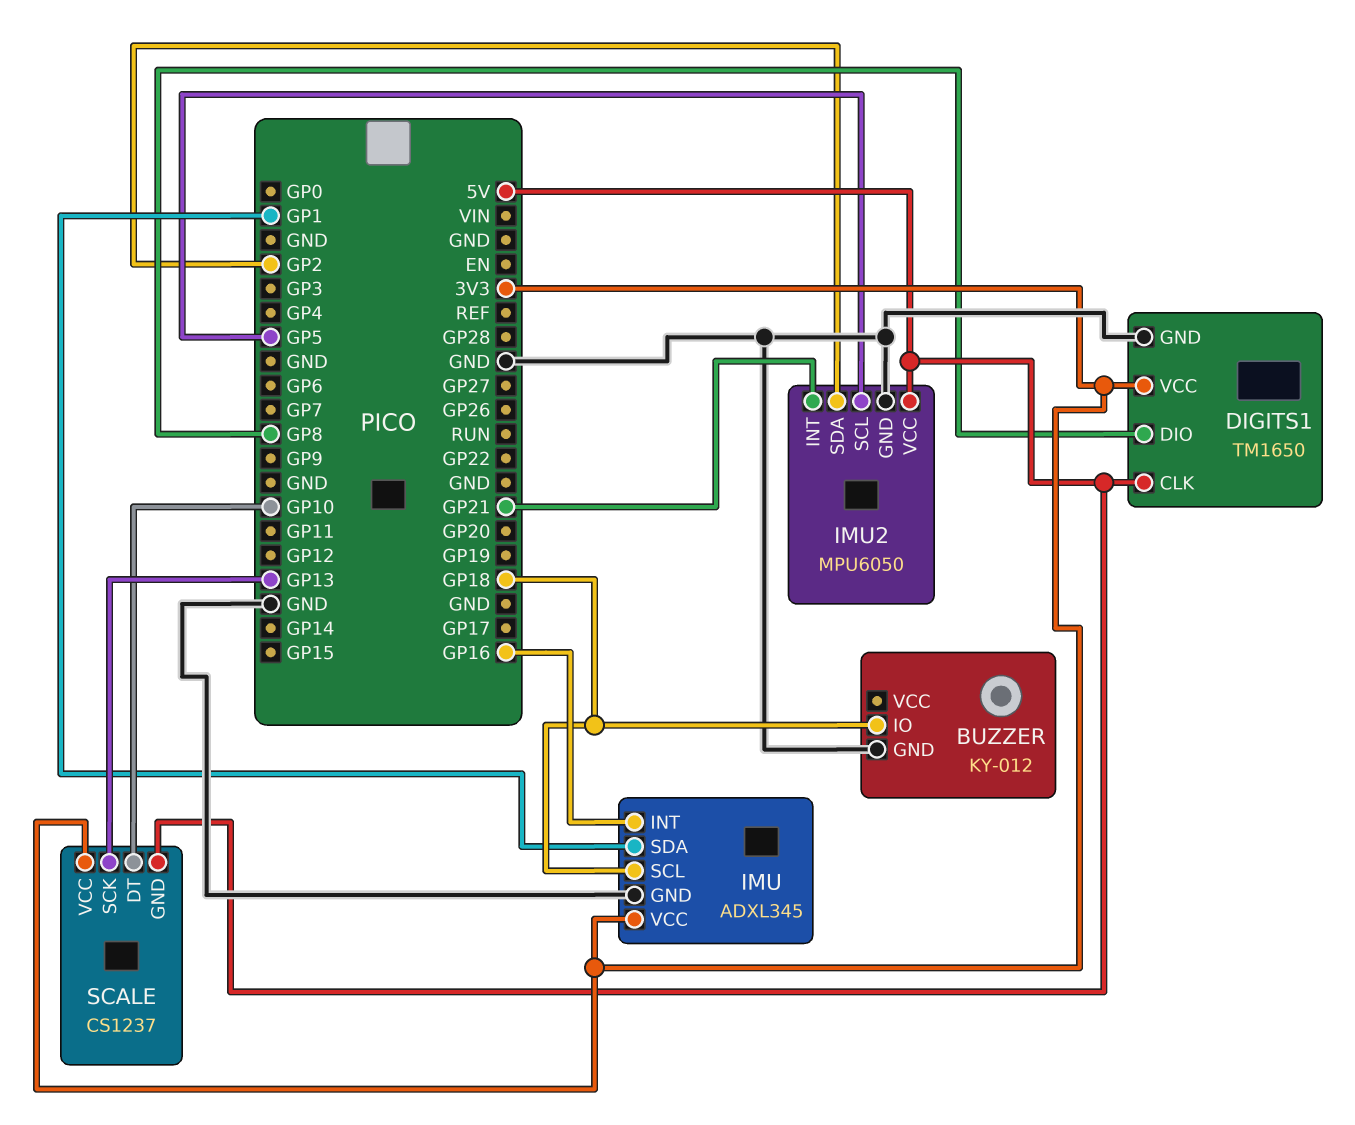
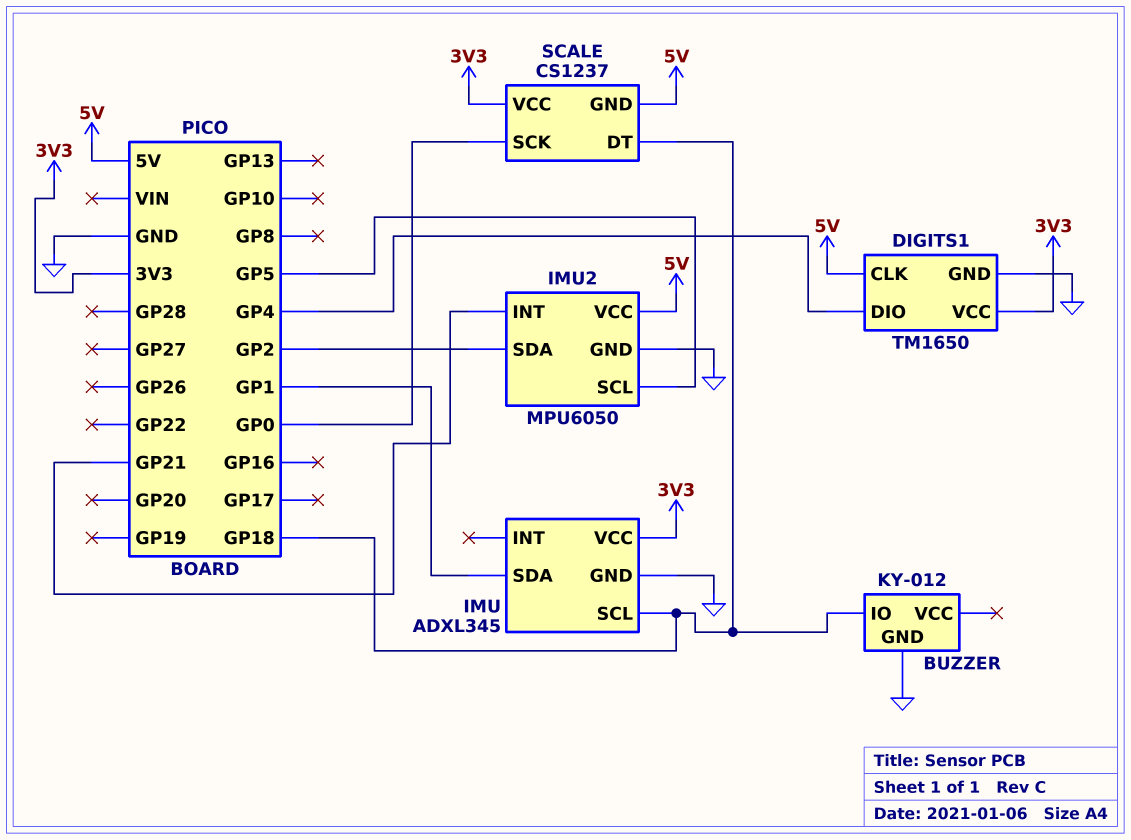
DIGITS1 pin DIO: GP8 -> GP4
IMU pin INT: GP16 -> none
SCALE pin DT: GP10 -> GP18
SCALE pin SCK: GP13 -> GP0

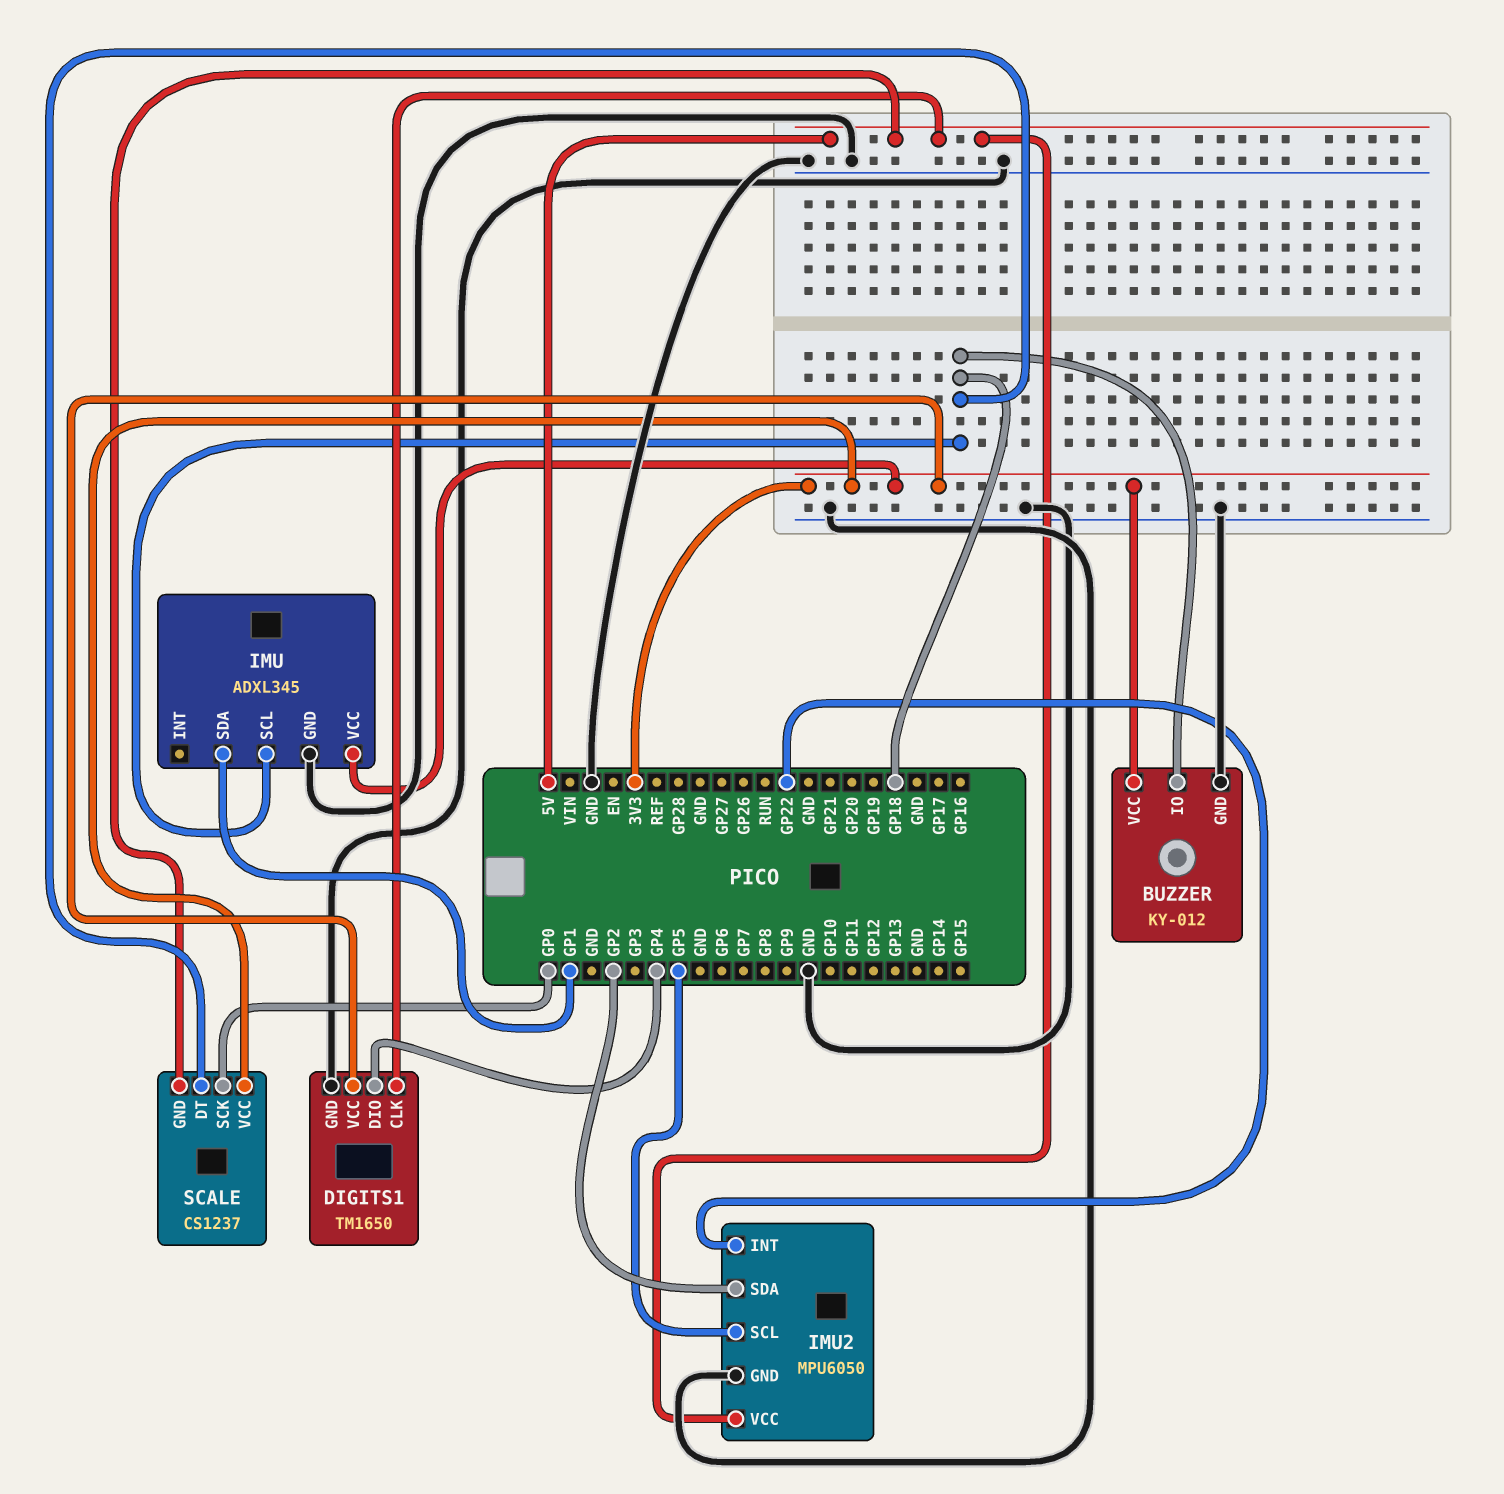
BUZZER pin VCC: none -> 3V3
IMU2 pin INT: GP21 -> GP22

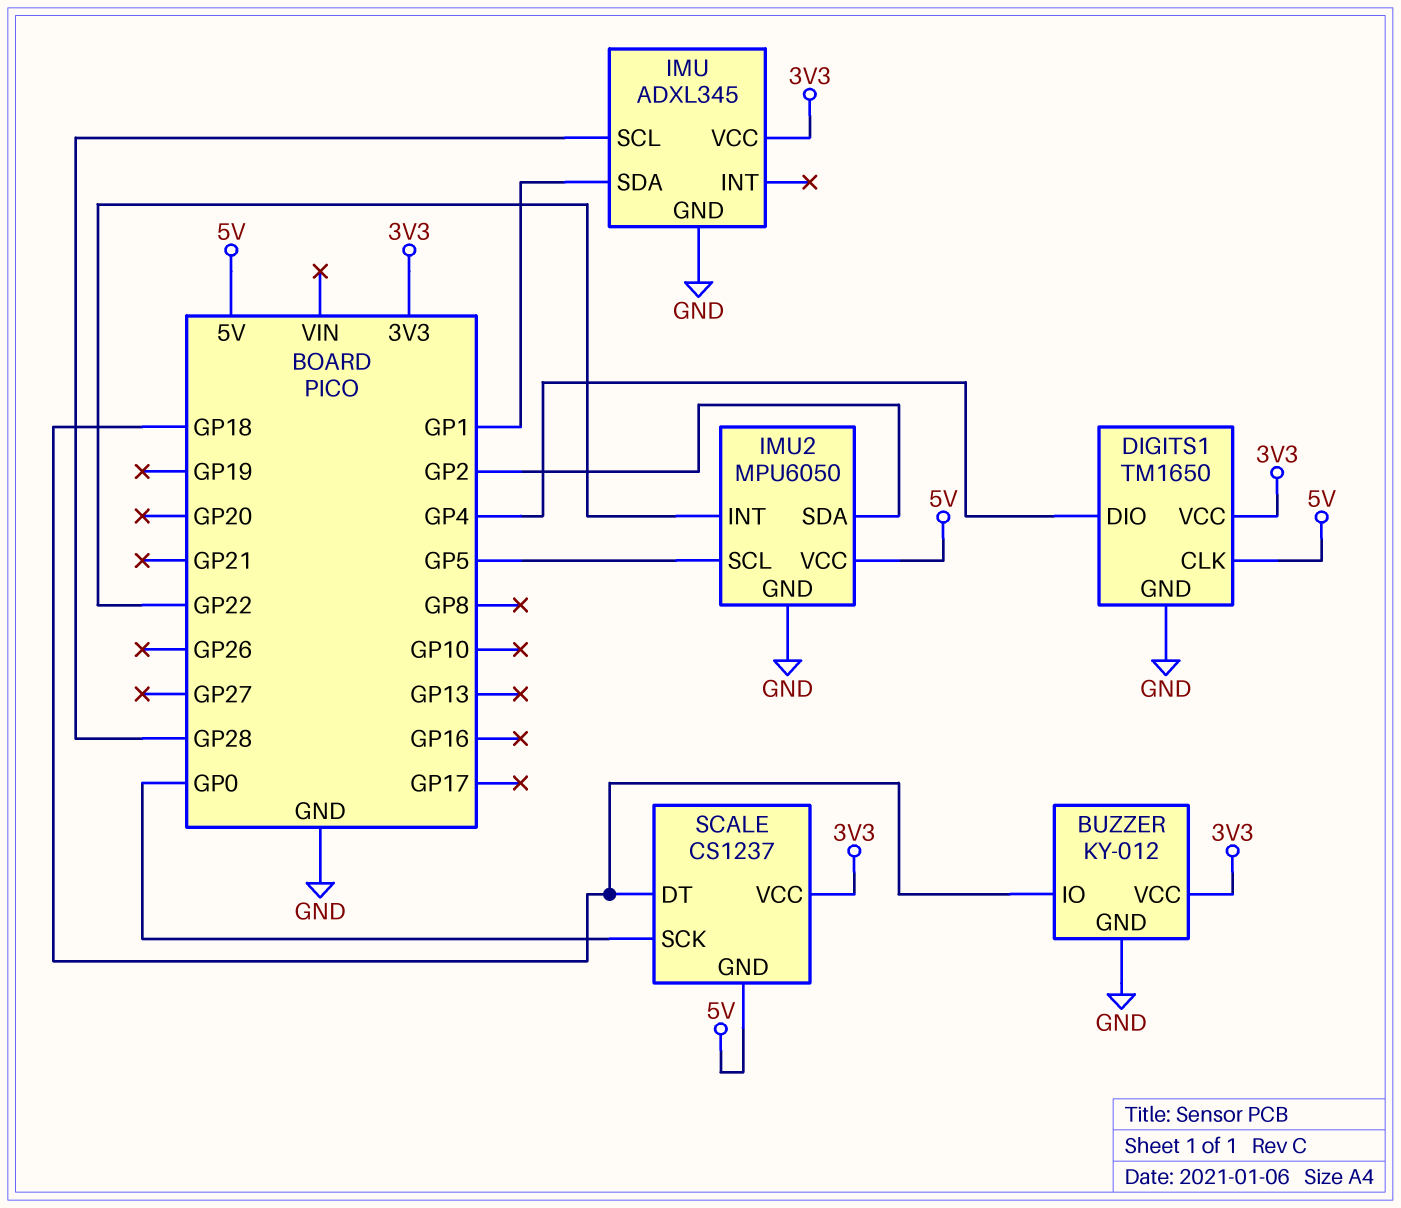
IMU pin SCL: GP18 -> GP28

